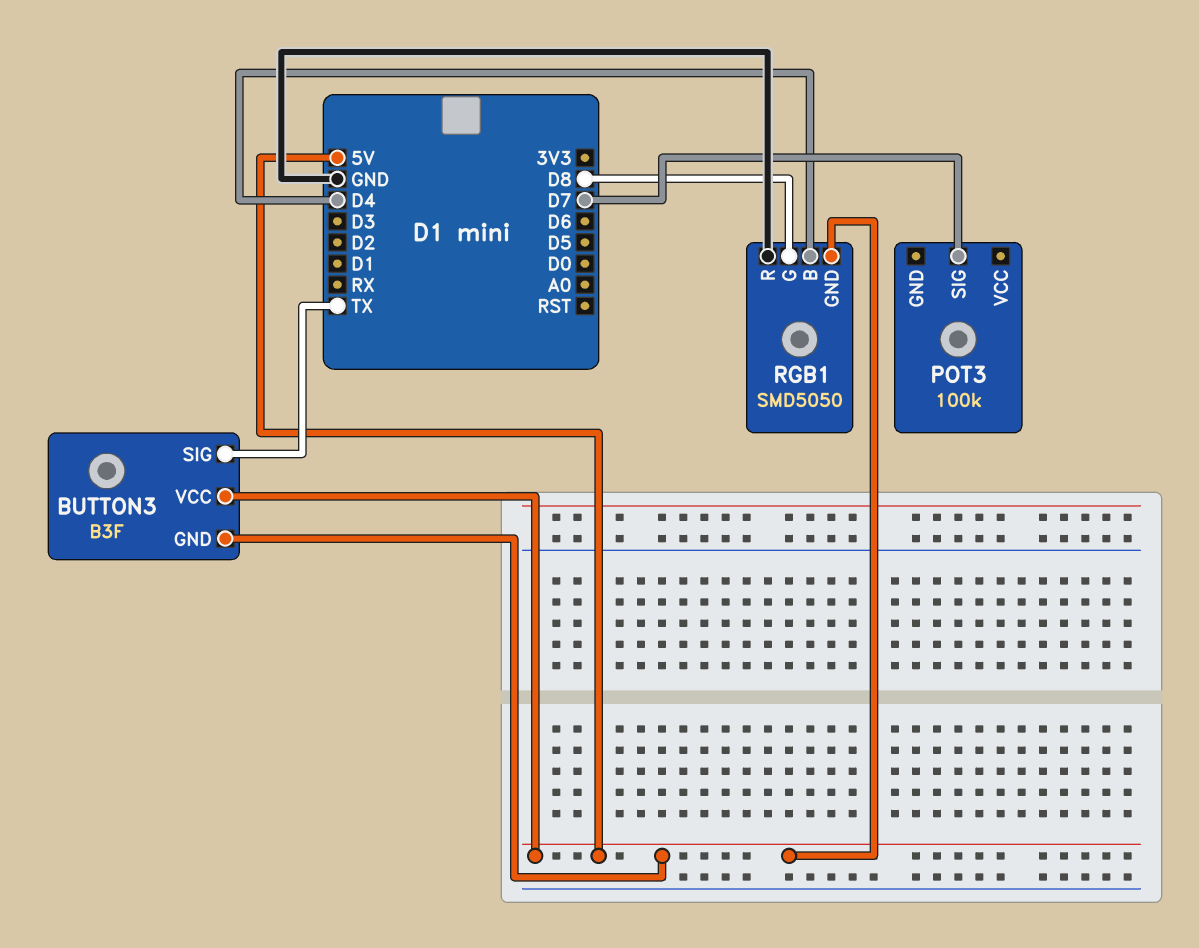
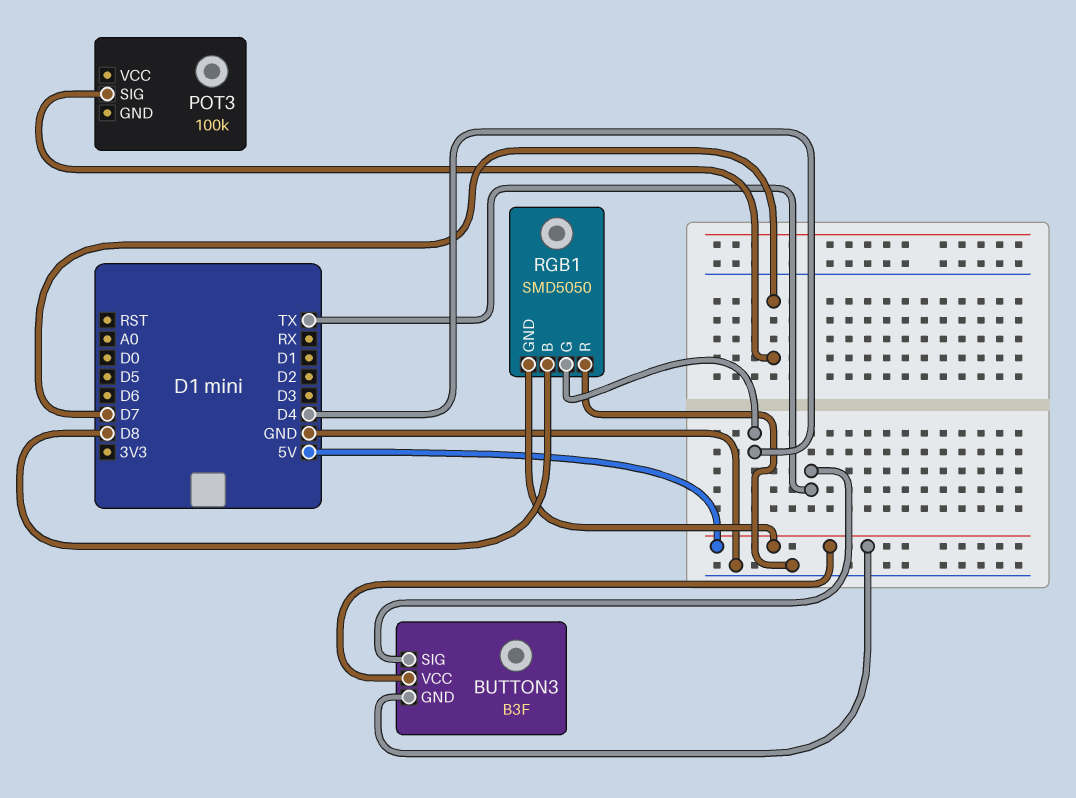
RGB1 pin B: D4 -> D8
RGB1 pin G: D8 -> D4

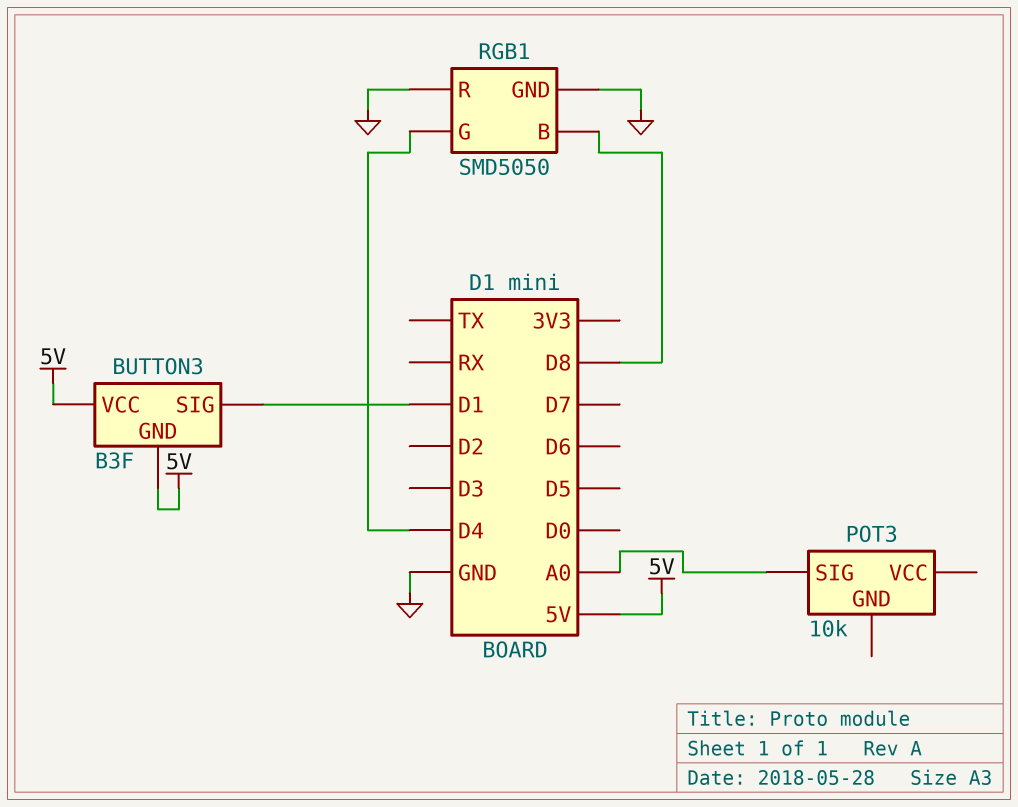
BUTTON3 pin SIG: TX -> D1
POT3: 100k -> 10k
POT3 pin SIG: D7 -> A0
RGB1 pin GND: 5V -> GND

